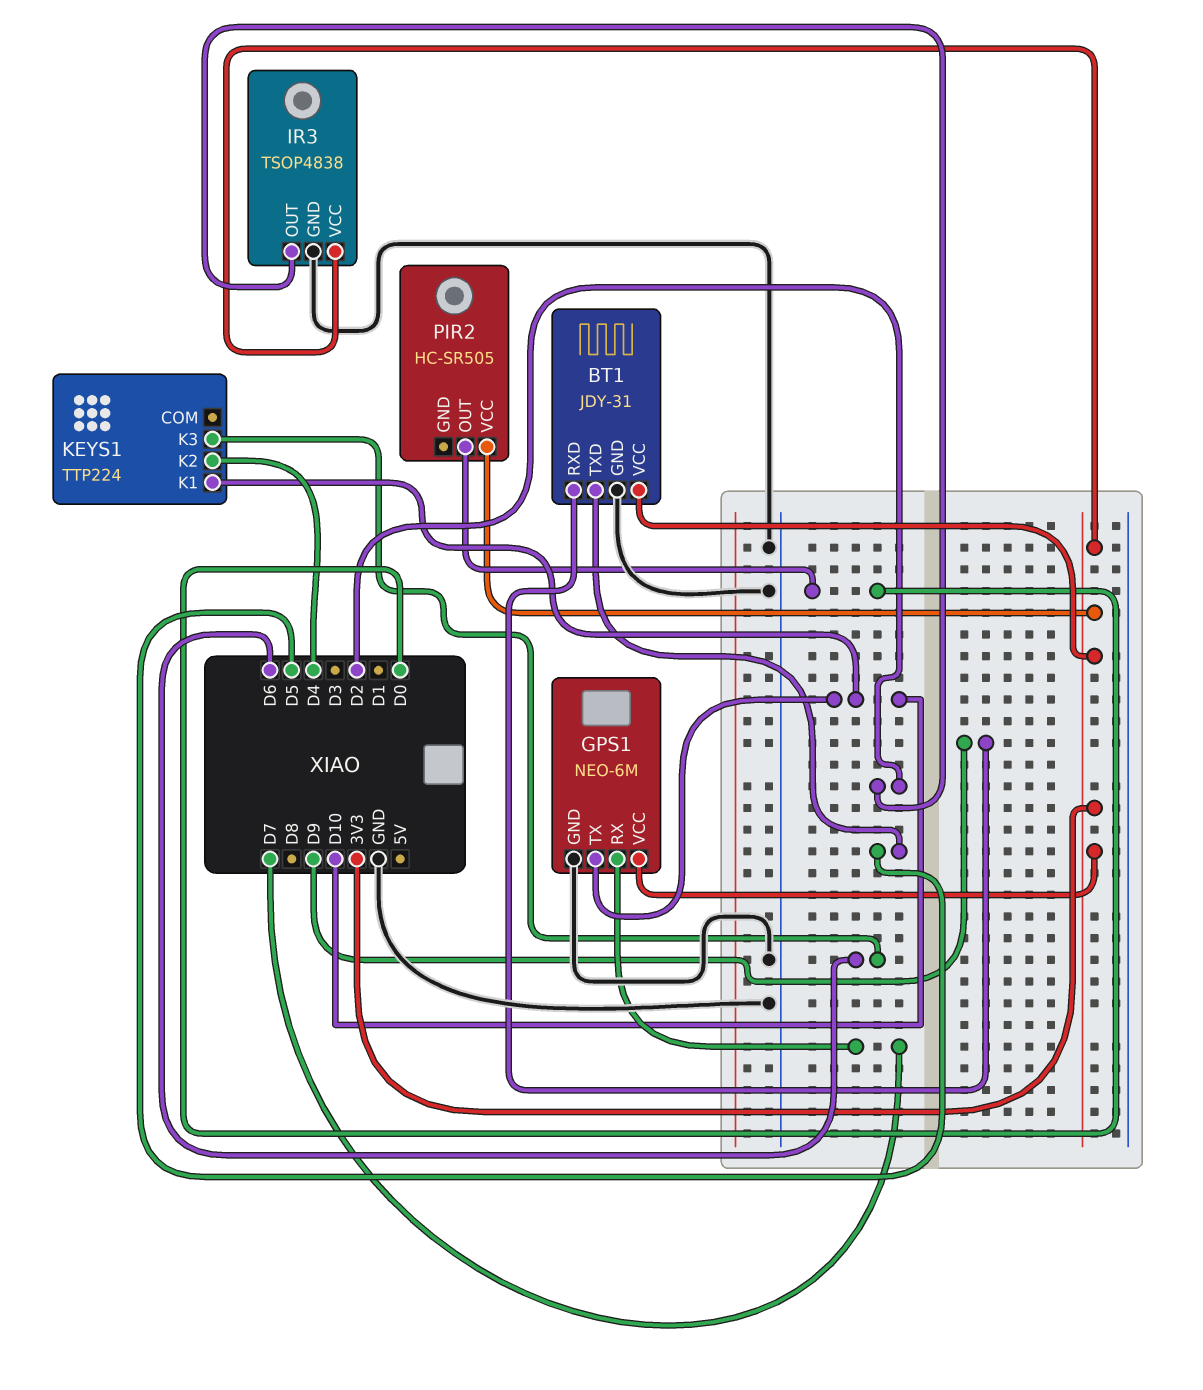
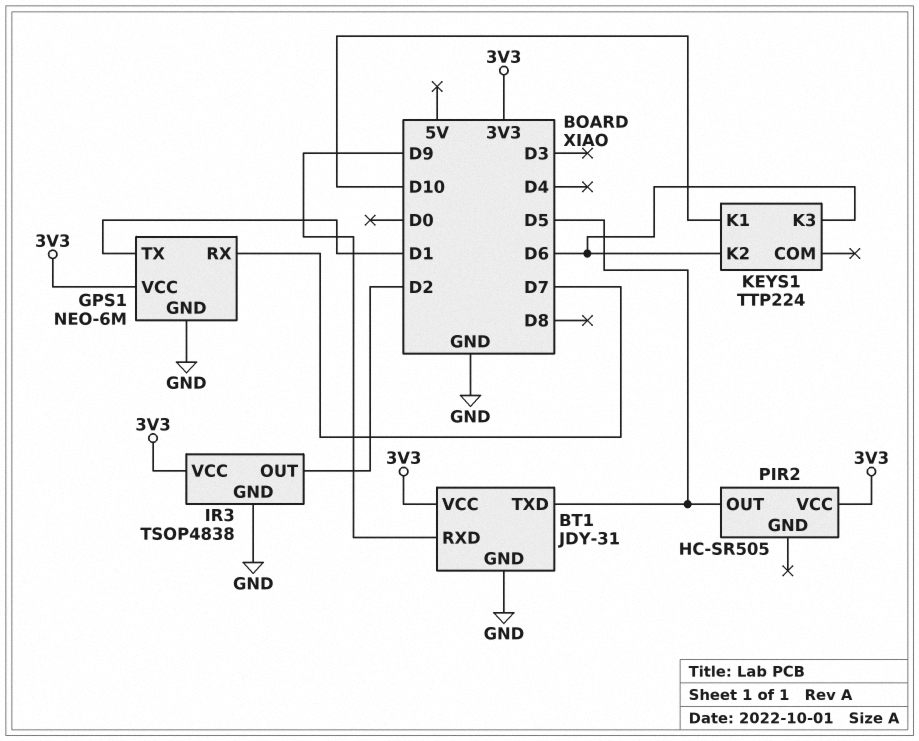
GPS1 pin TX: D10 -> D1
KEYS1 pin K2: D4 -> D6
PIR2 pin OUT: D0 -> D5

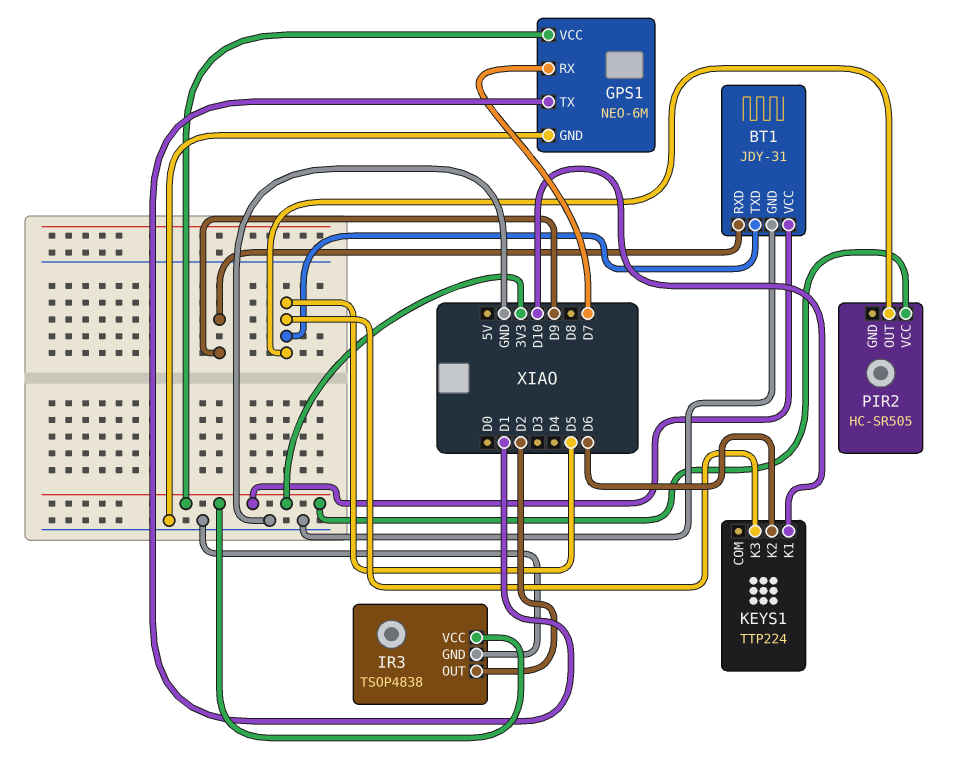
KEYS1 pin K3: D6 -> D5

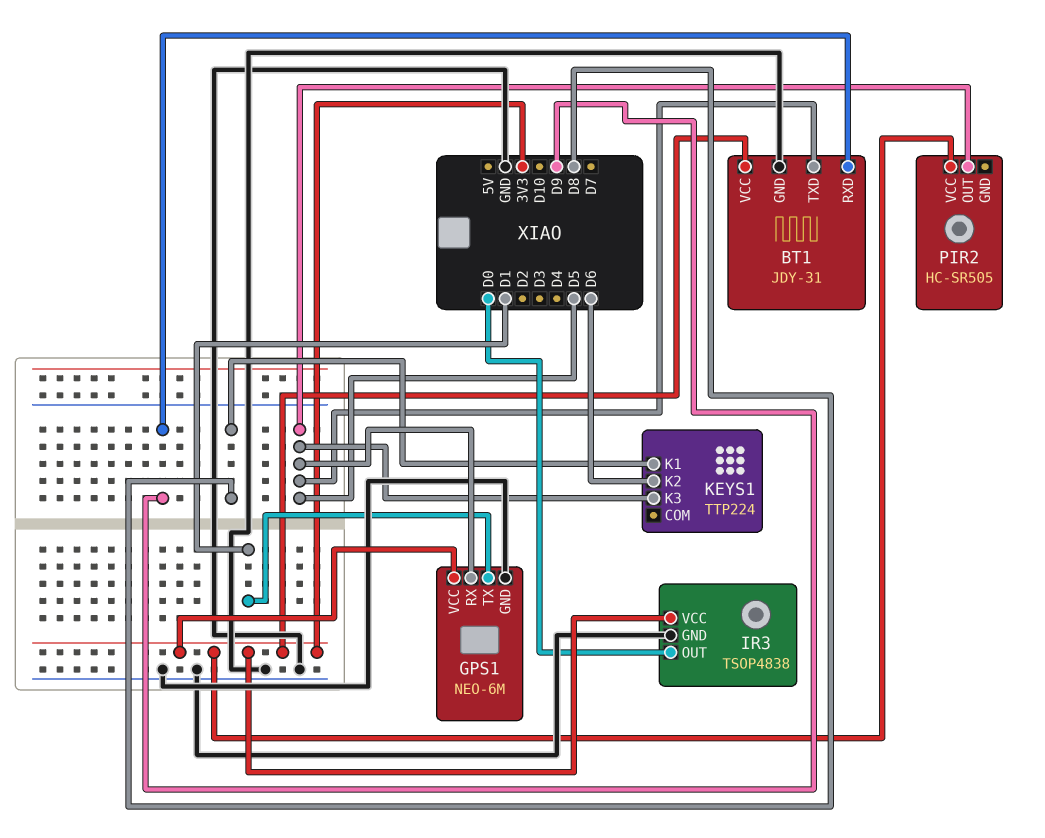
GPS1 pin RX: D7 -> D5
IR3 pin OUT: D2 -> D0
KEYS1 pin K1: D10 -> D8

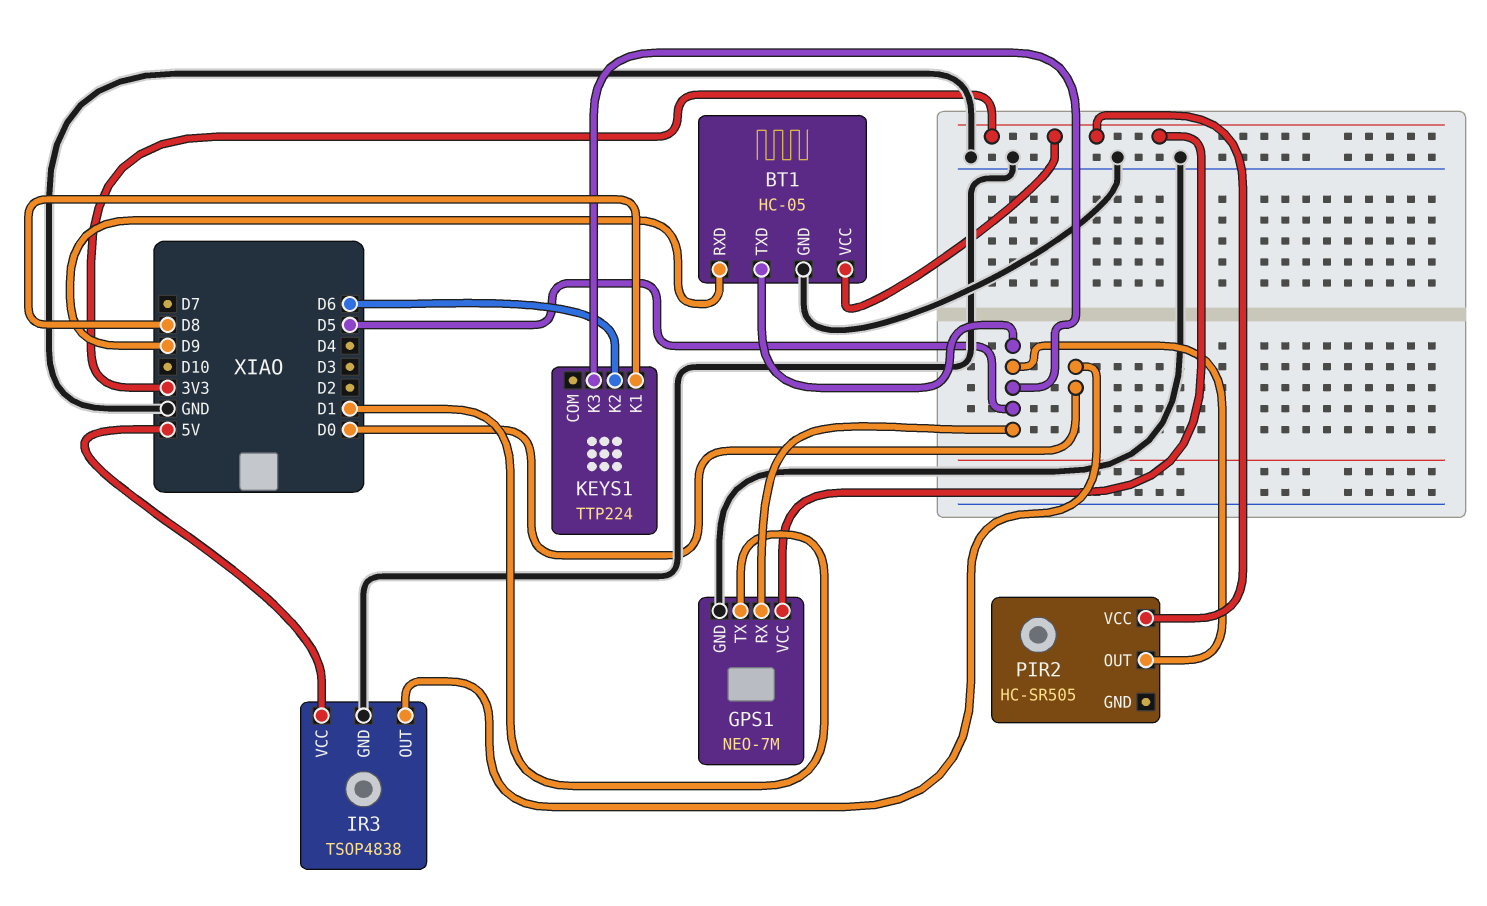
BT1: JDY-31 -> HC-05
GPS1: NEO-6M -> NEO-7M
IR3 pin VCC: 3V3 -> 5V

